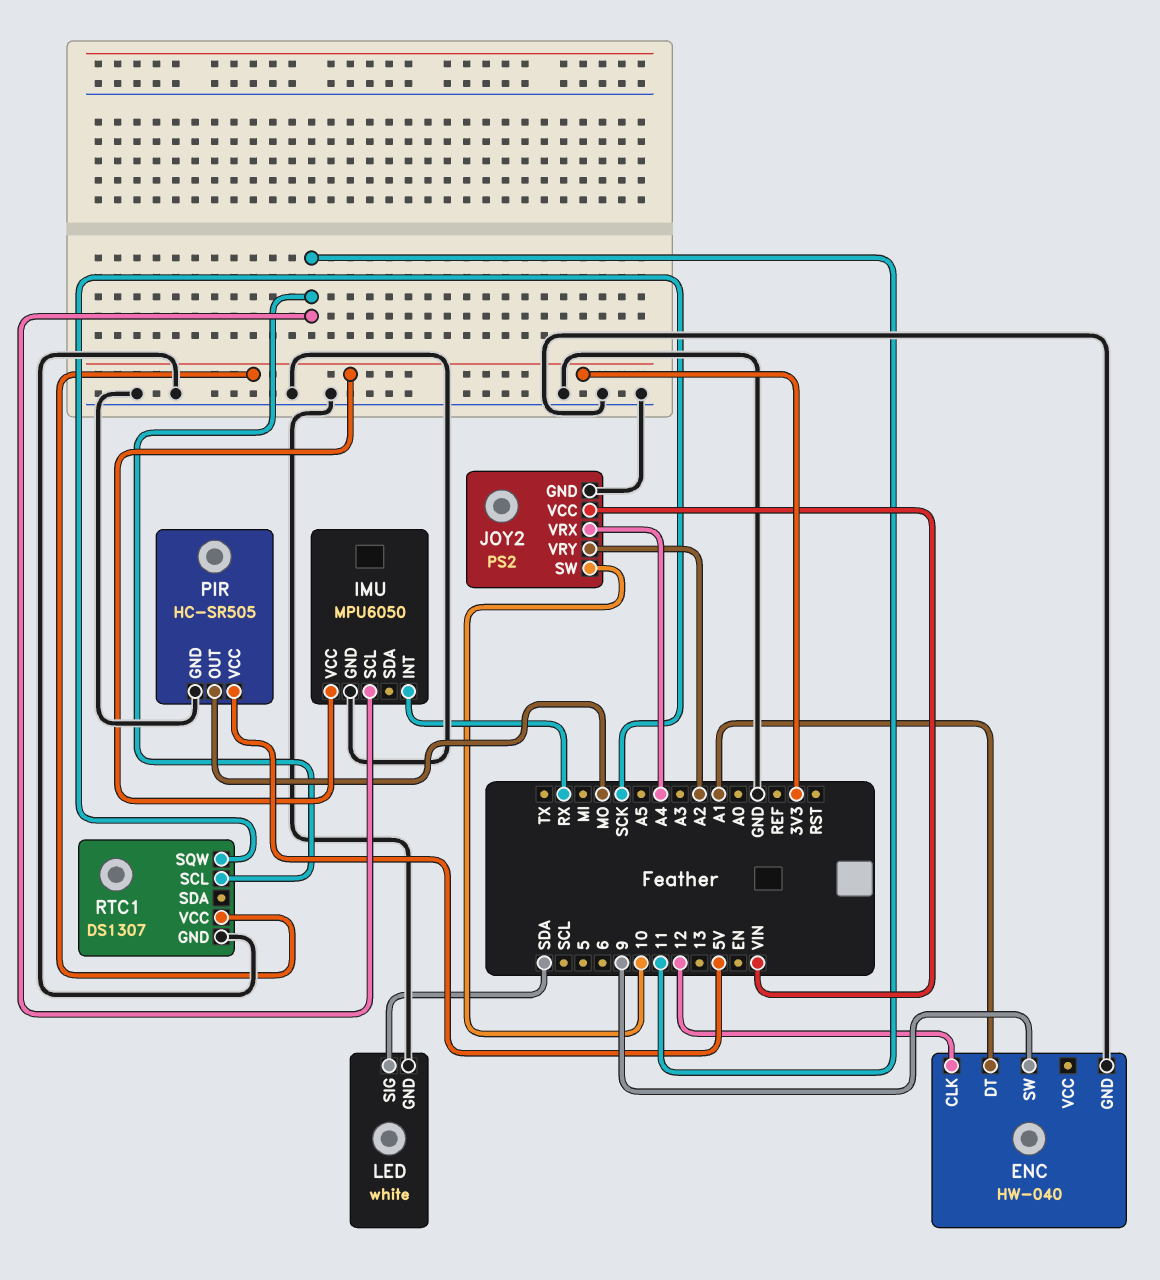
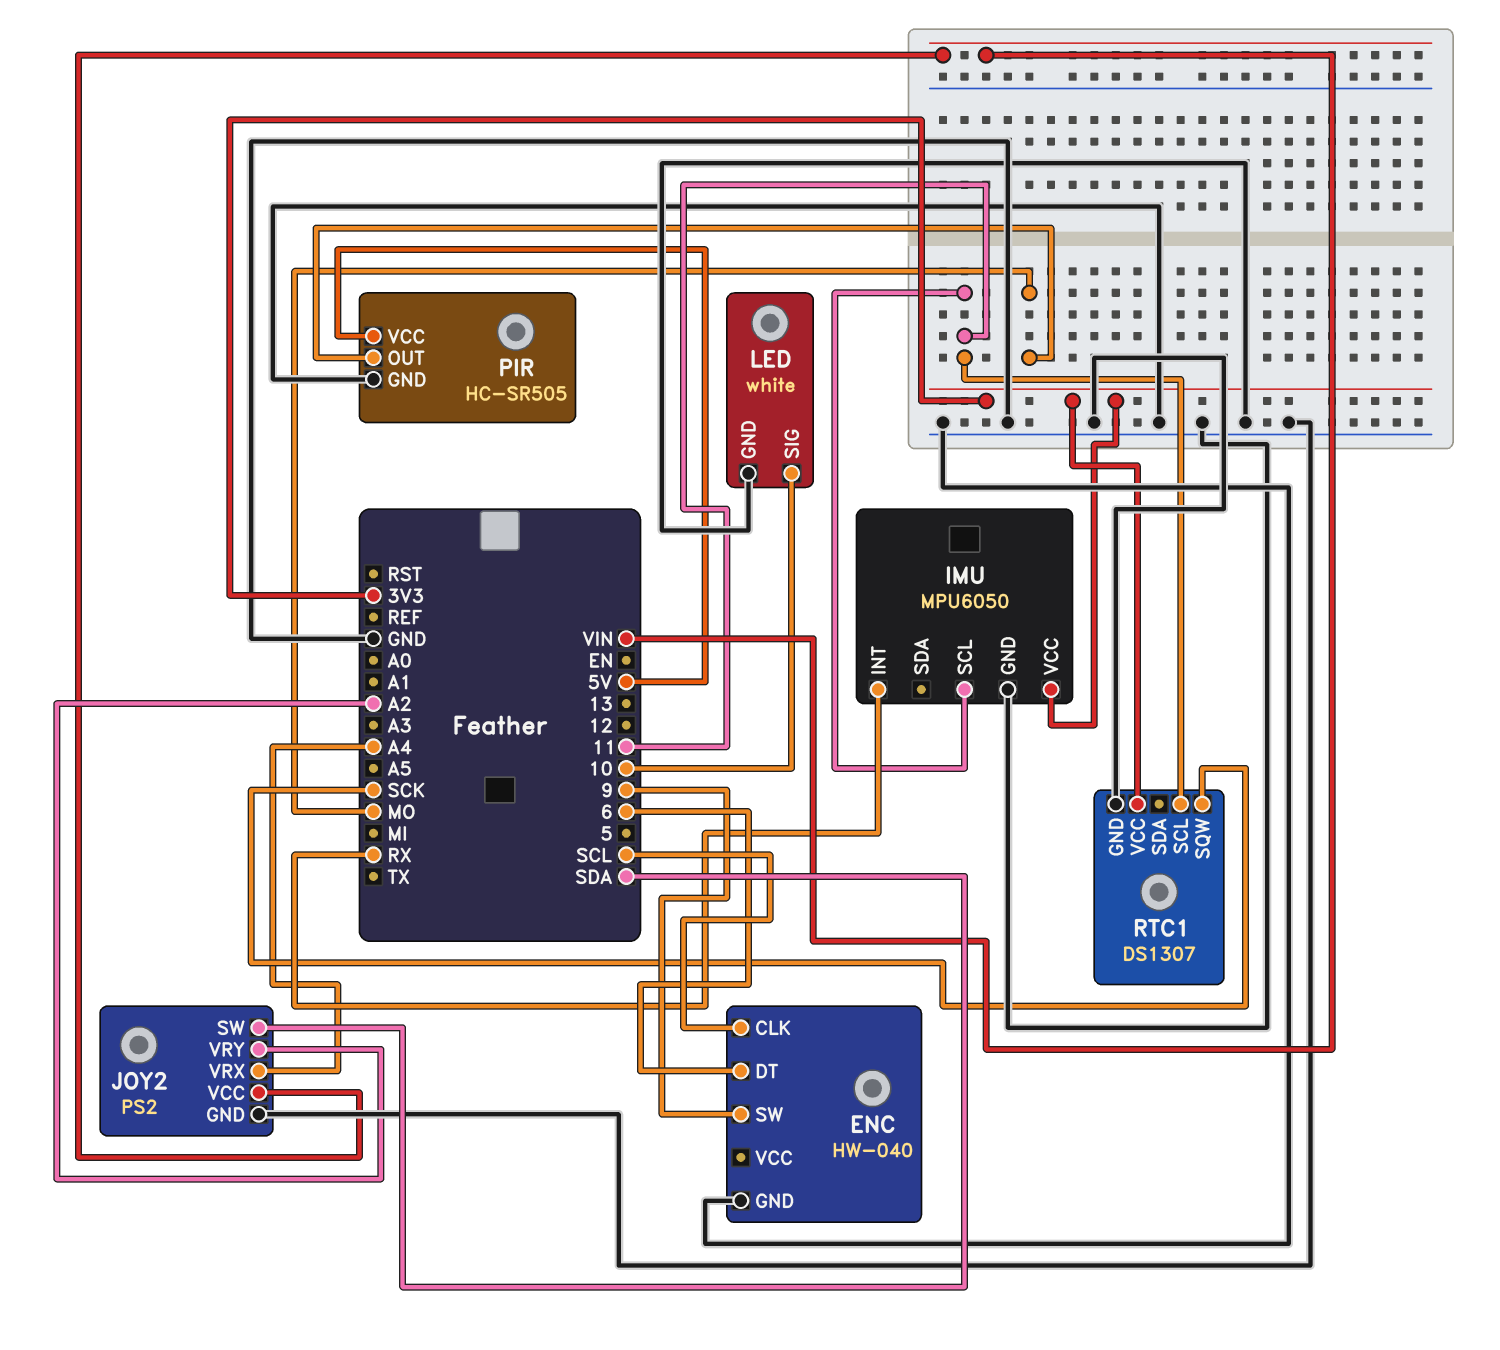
ENC pin CLK: 12 -> SCL
ENC pin DT: A1 -> 6
JOY2 pin SW: 10 -> SDA
LED pin SIG: SDA -> 10

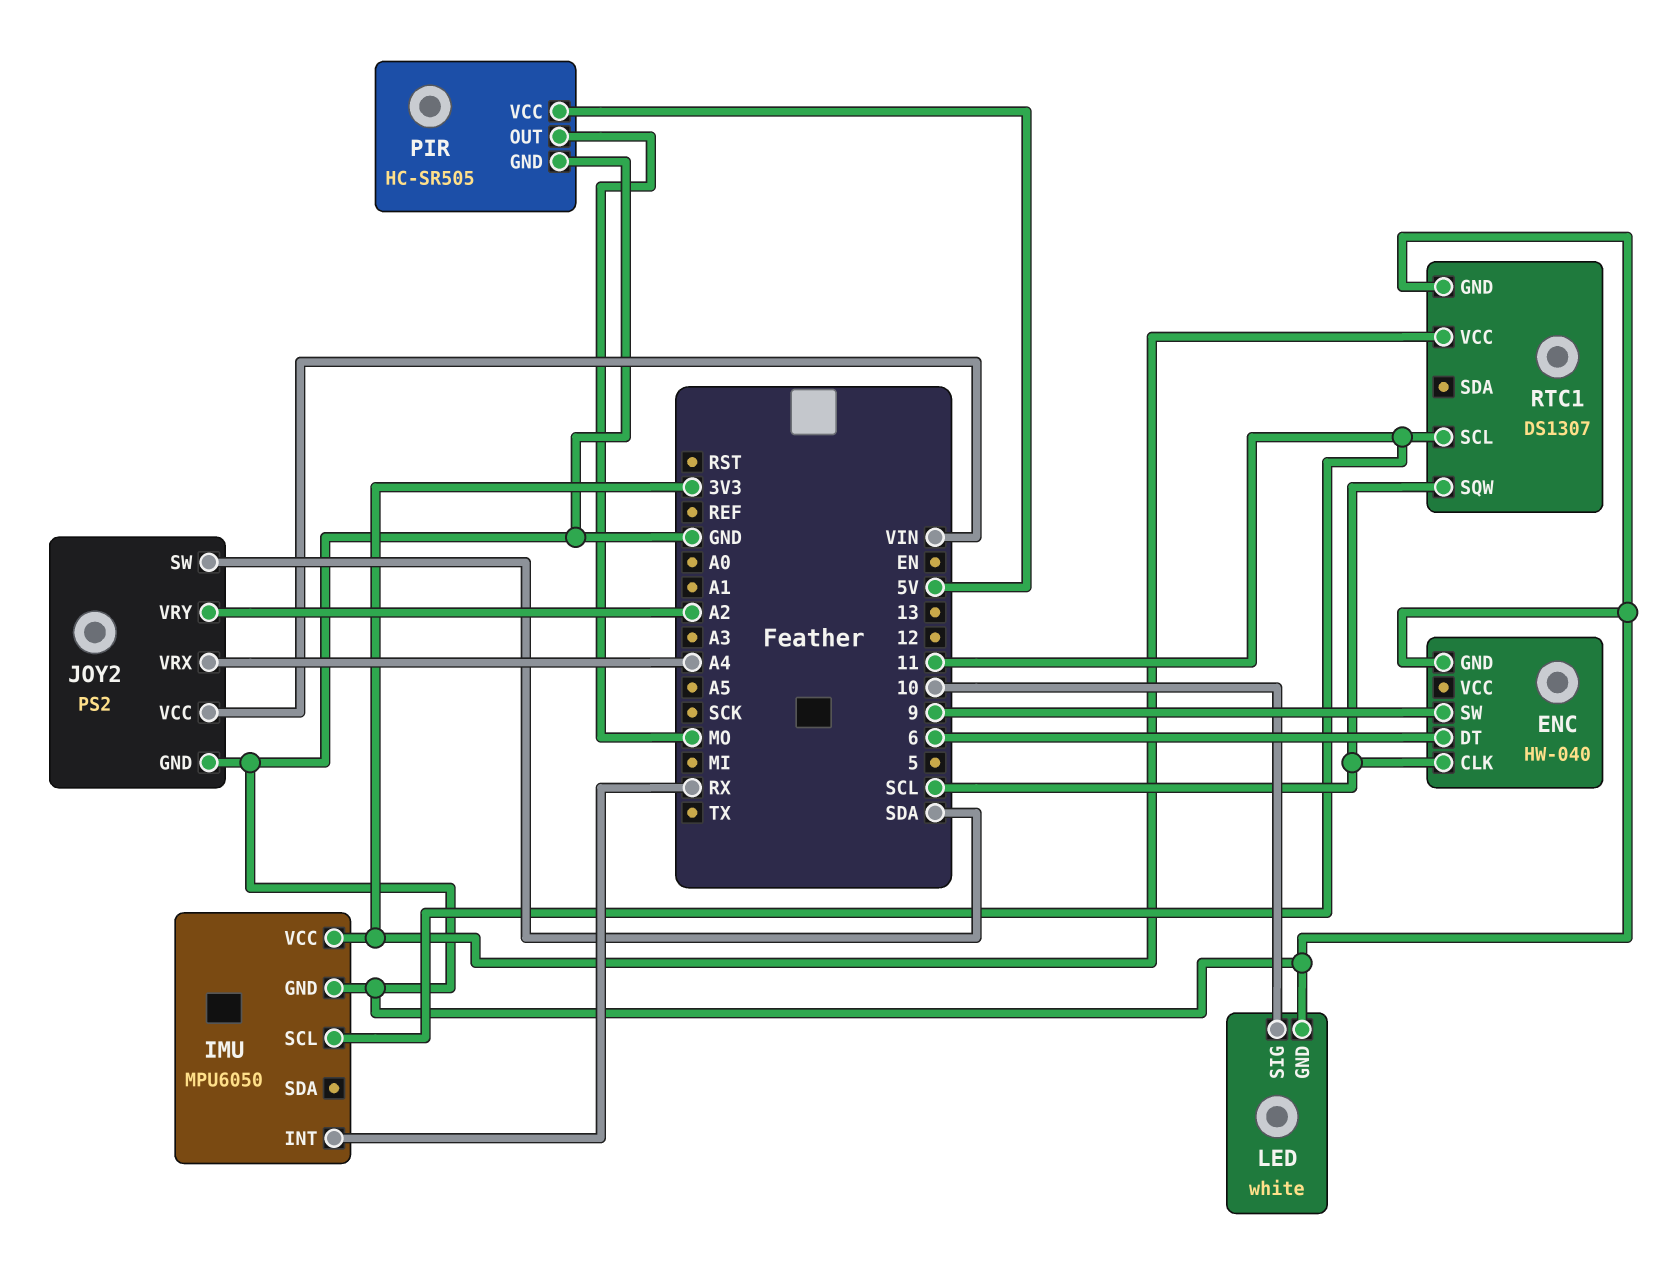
RTC1 pin SQW: SCK -> SCL

